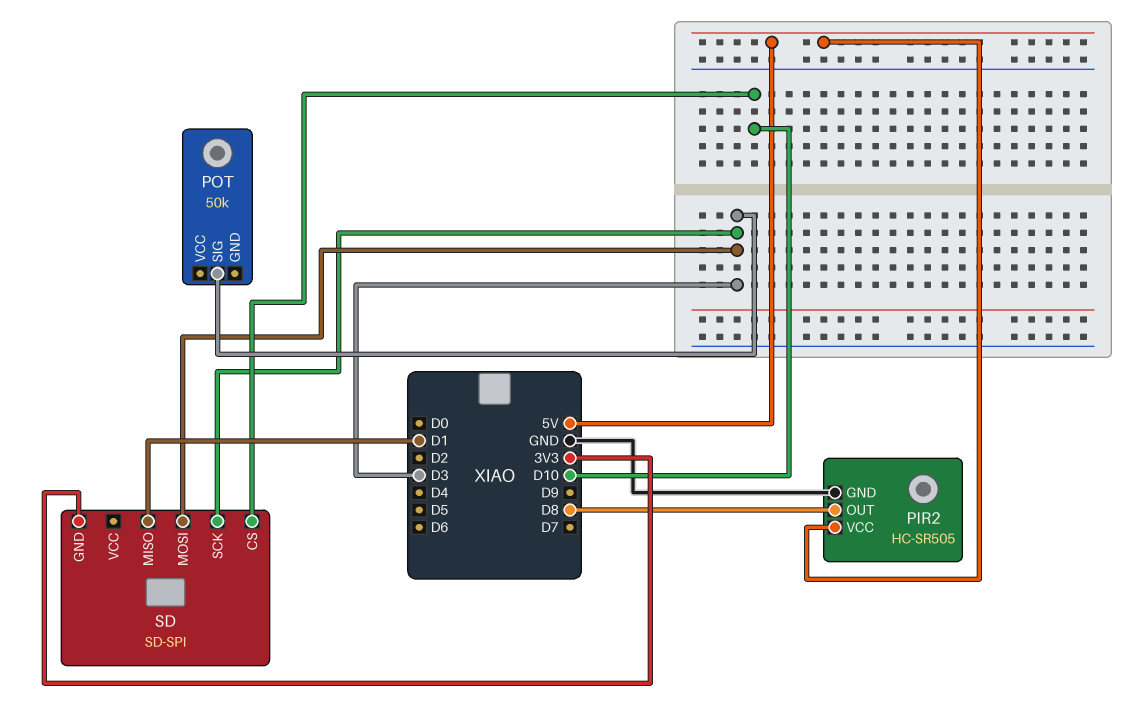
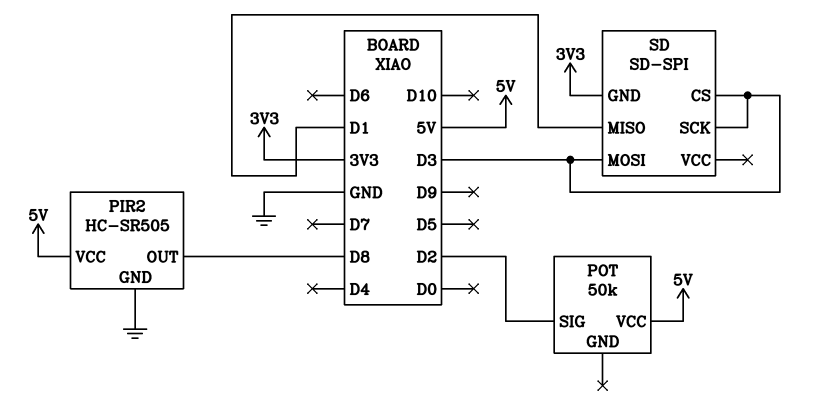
POT pin SIG: D3 -> D2
POT pin VCC: none -> 5V
SD pin CS: D10 -> D3

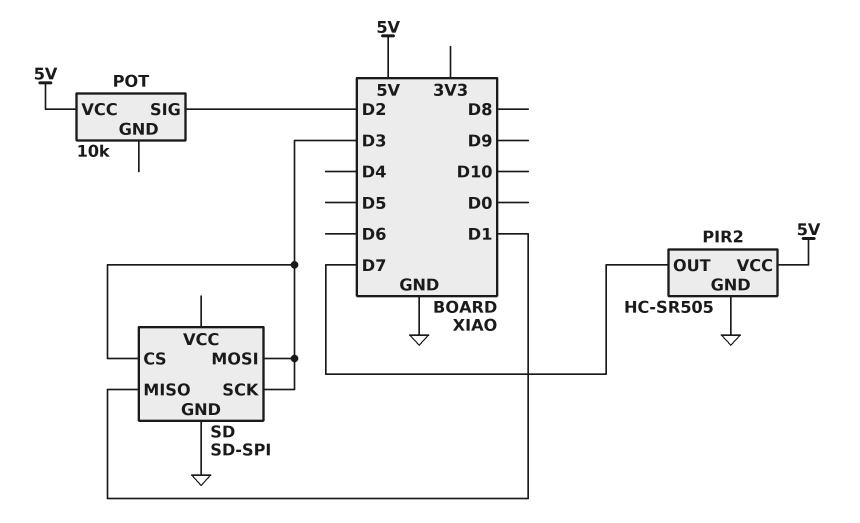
PIR2 pin OUT: D8 -> D7
POT: 50k -> 10k
SD pin GND: 3V3 -> GND

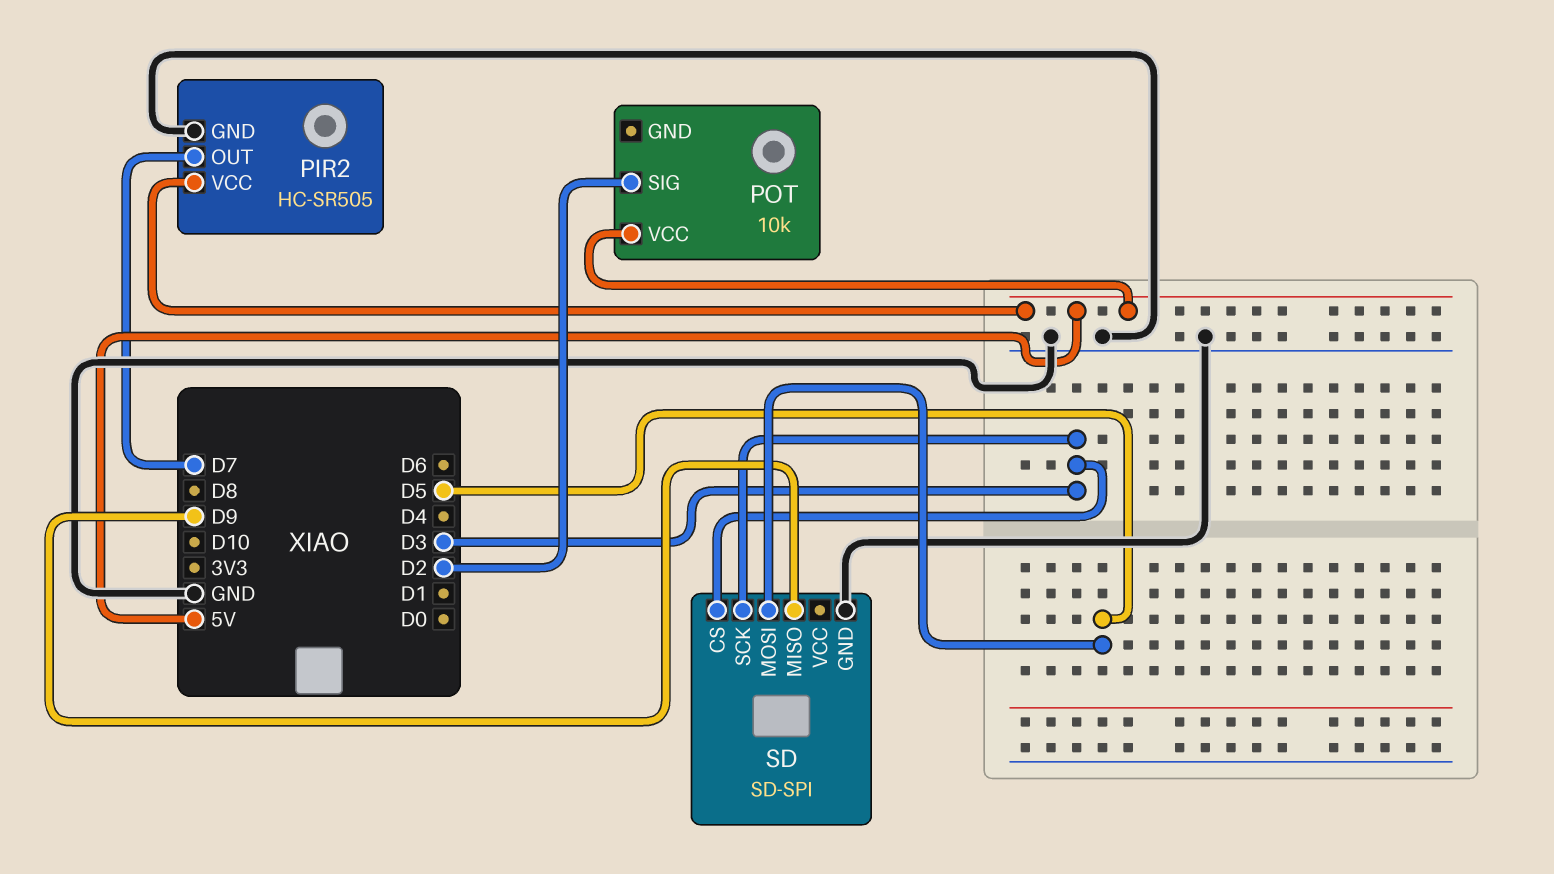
SD pin MISO: D1 -> D9
SD pin MOSI: D3 -> D5

